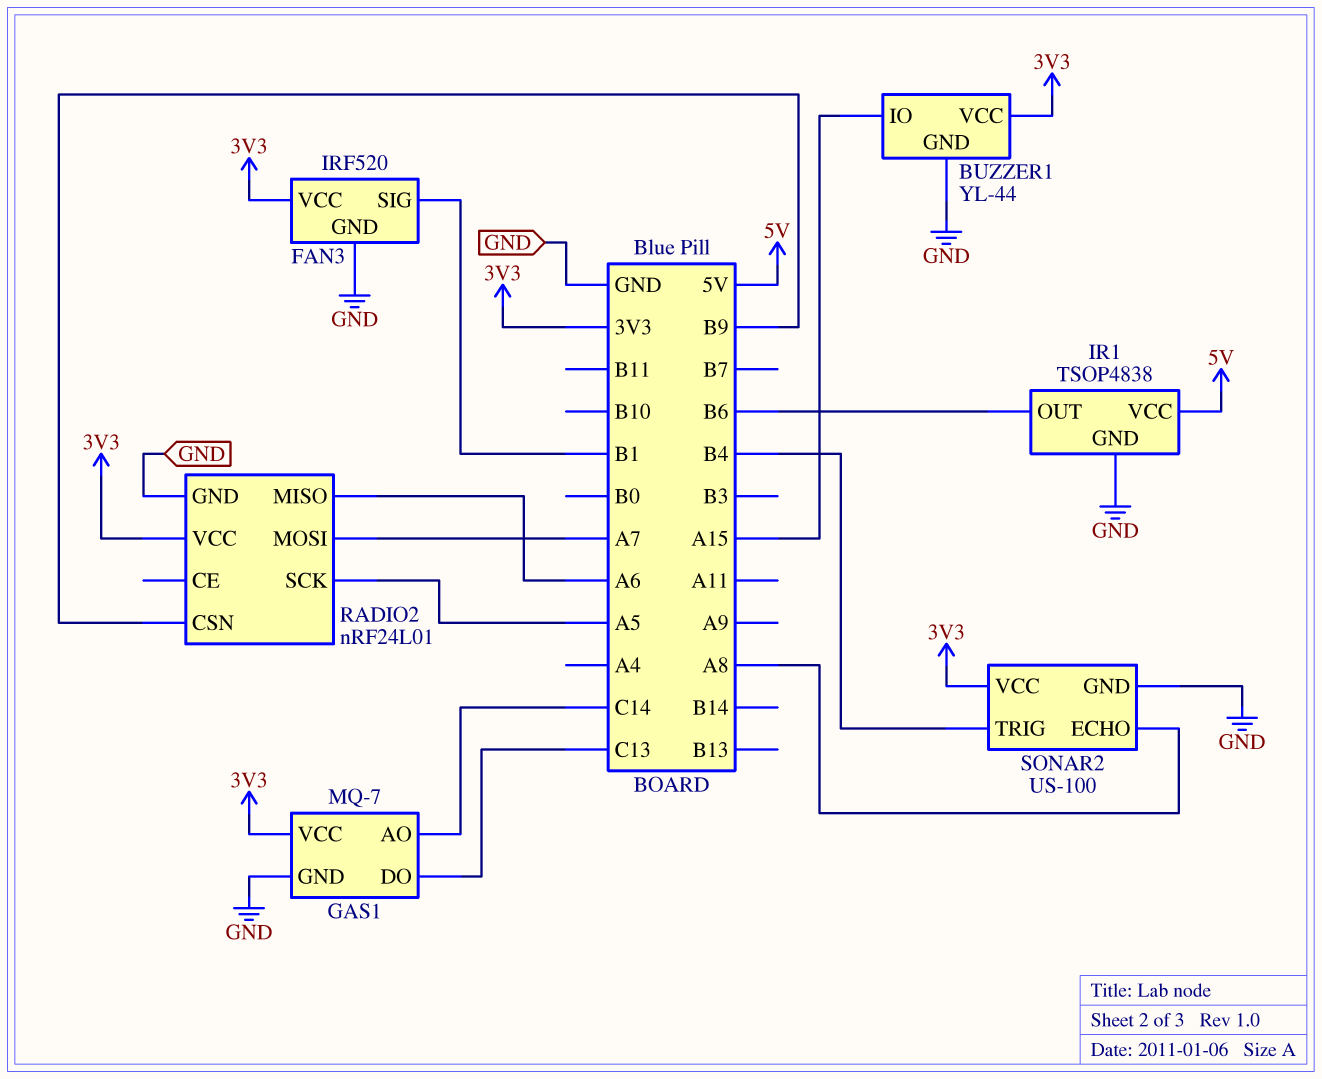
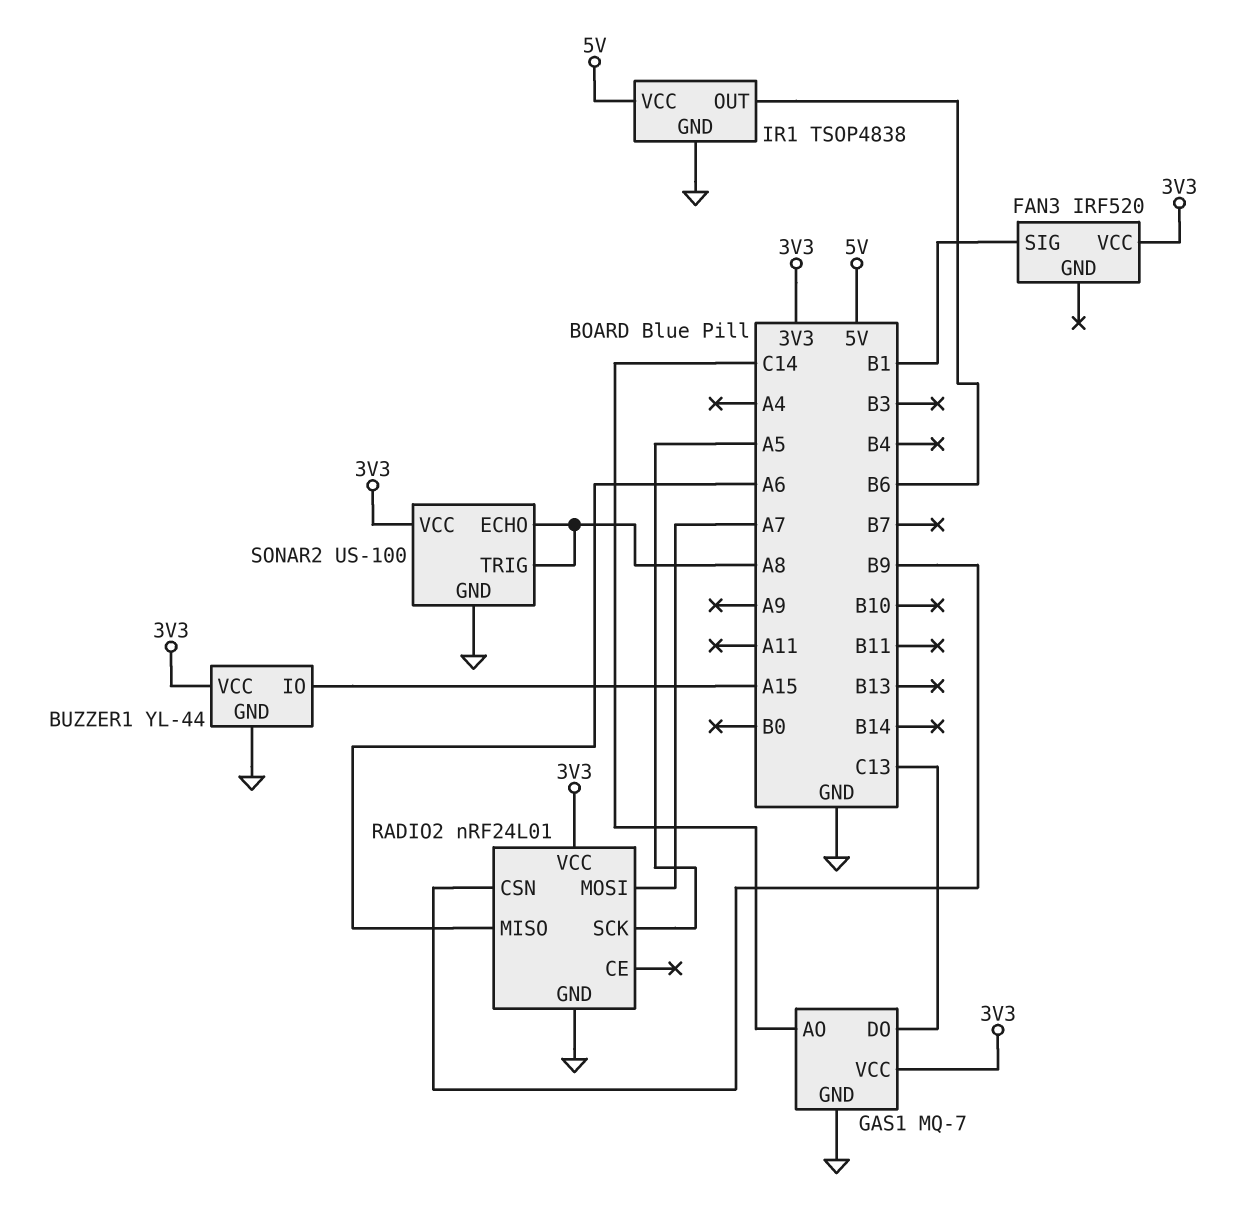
FAN3 pin GND: GND -> none
SONAR2 pin TRIG: B4 -> A8

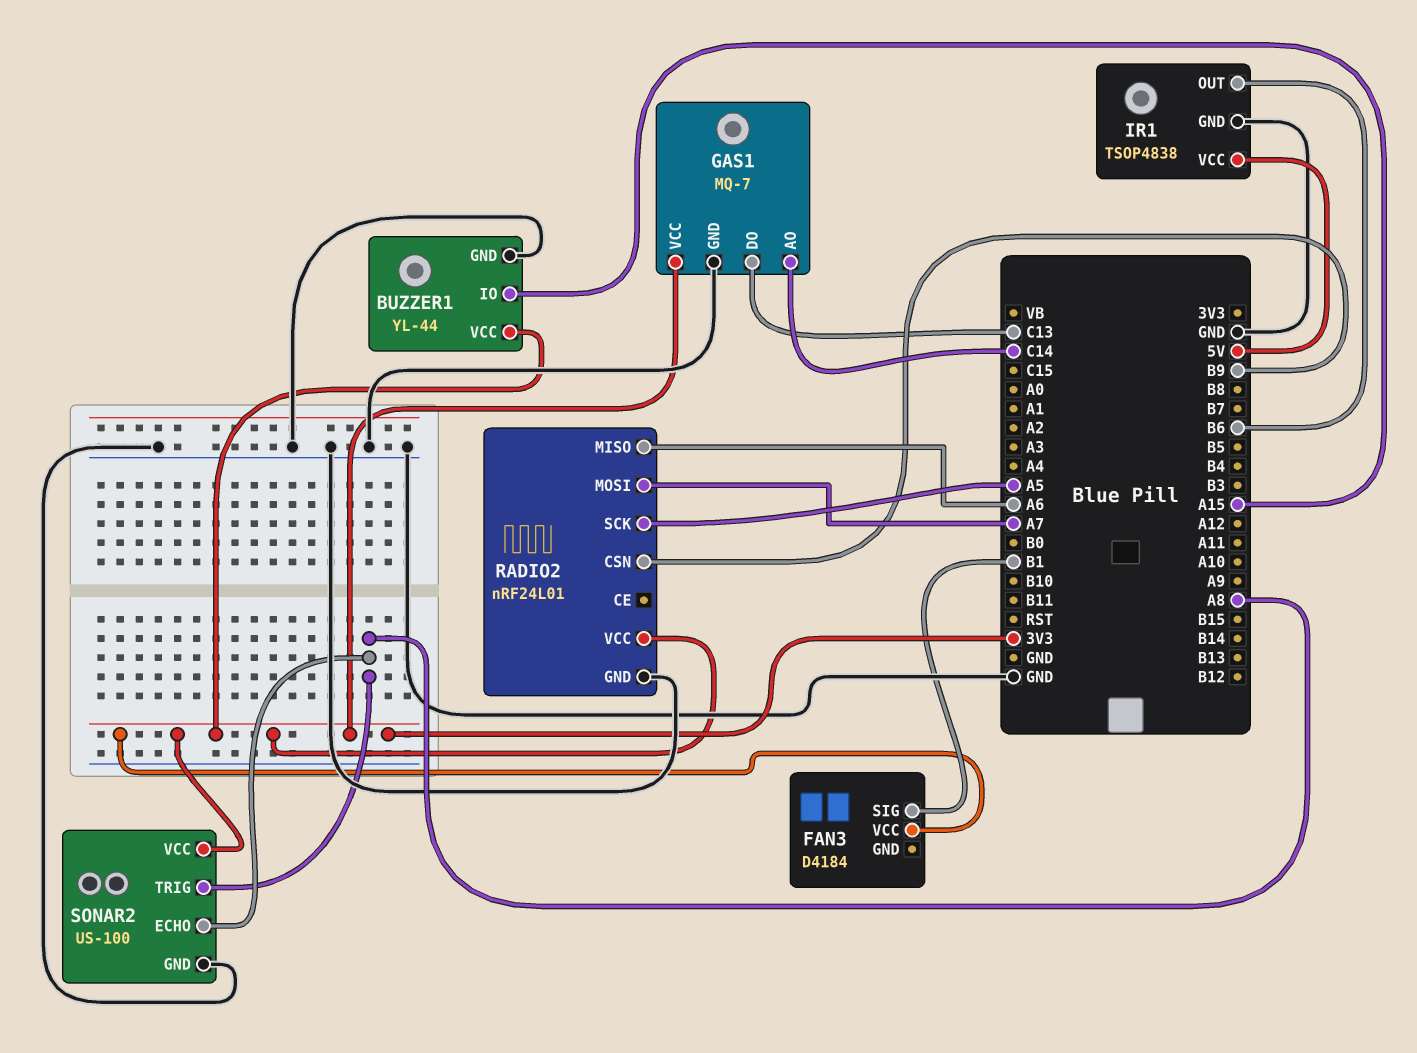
FAN3: IRF520 -> D4184

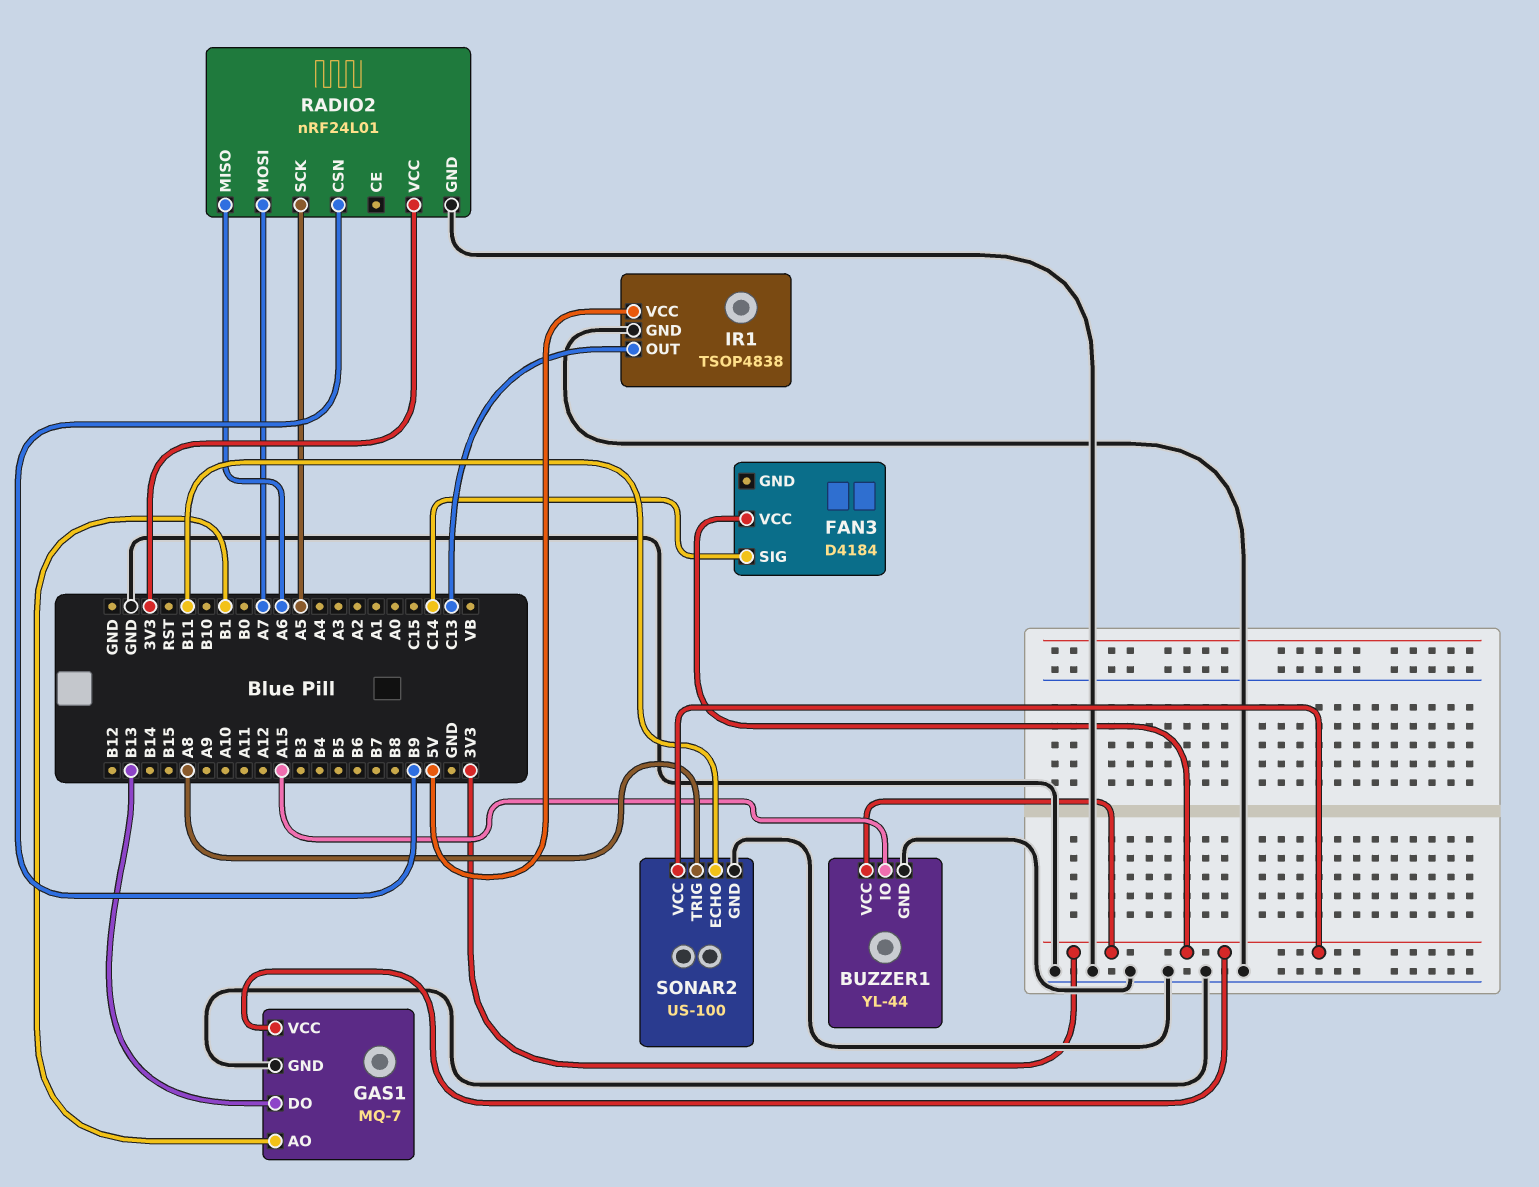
FAN3 pin SIG: B1 -> C14
GAS1 pin AO: C14 -> B1
GAS1 pin DO: C13 -> B13
IR1 pin OUT: B6 -> C13
SONAR2 pin ECHO: A8 -> B11

